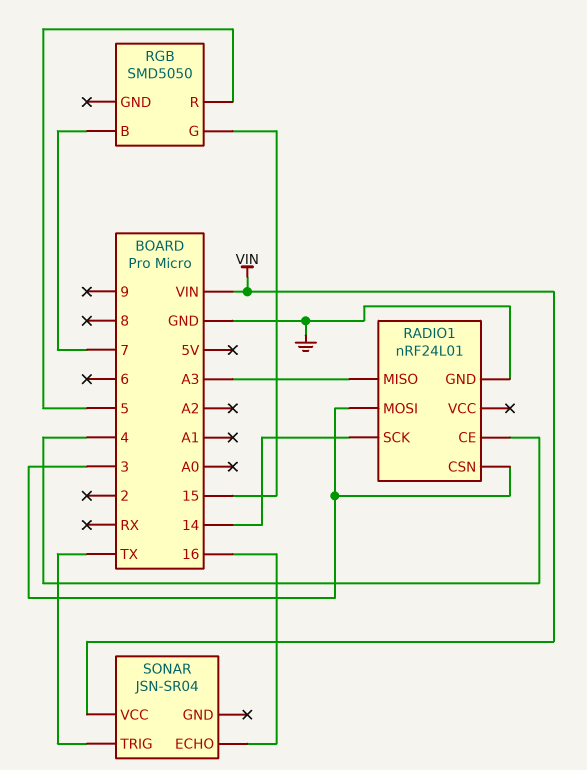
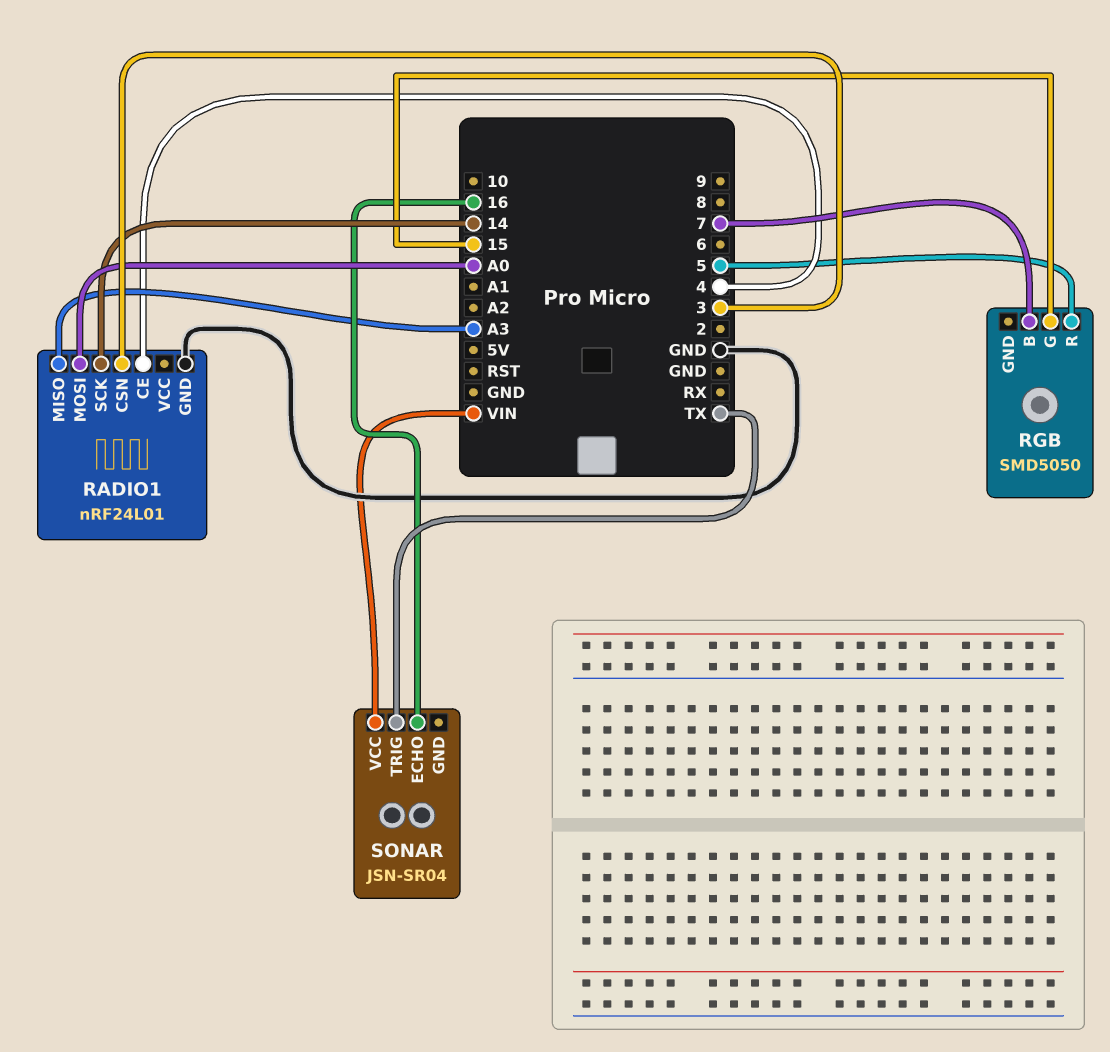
RADIO1 pin MOSI: 3 -> A0

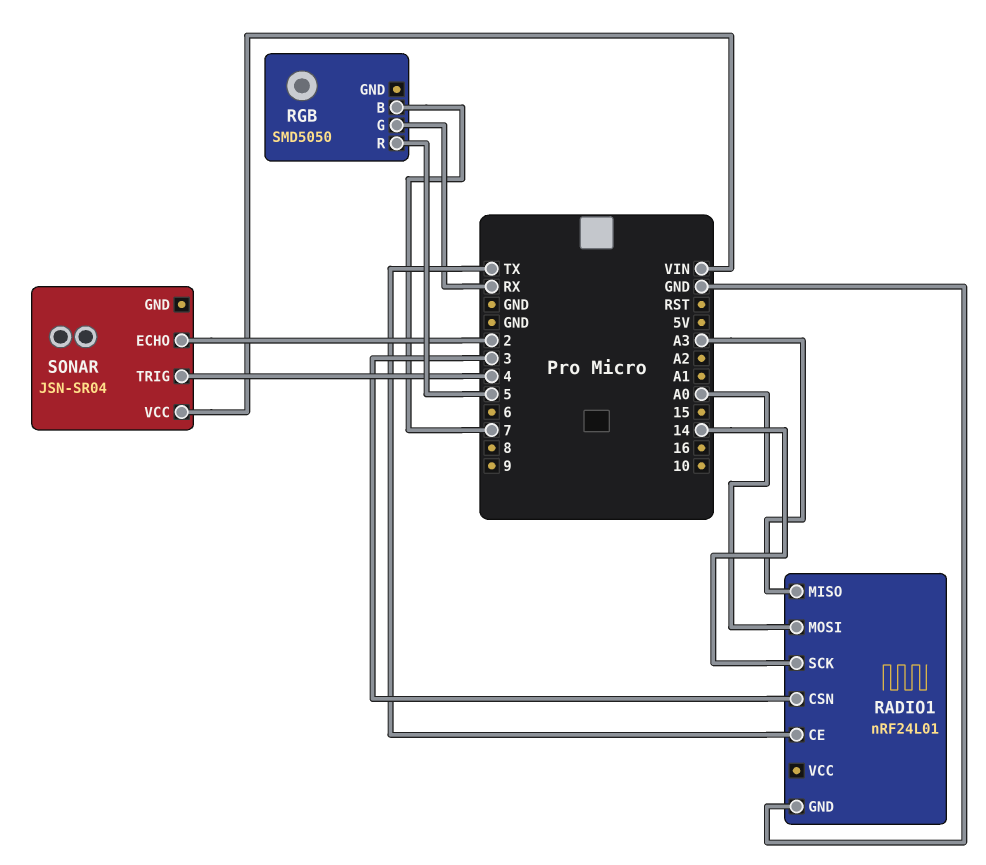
RADIO1 pin CE: 4 -> TX
RGB pin G: 15 -> RX
SONAR pin ECHO: 16 -> 2
SONAR pin TRIG: TX -> 4

